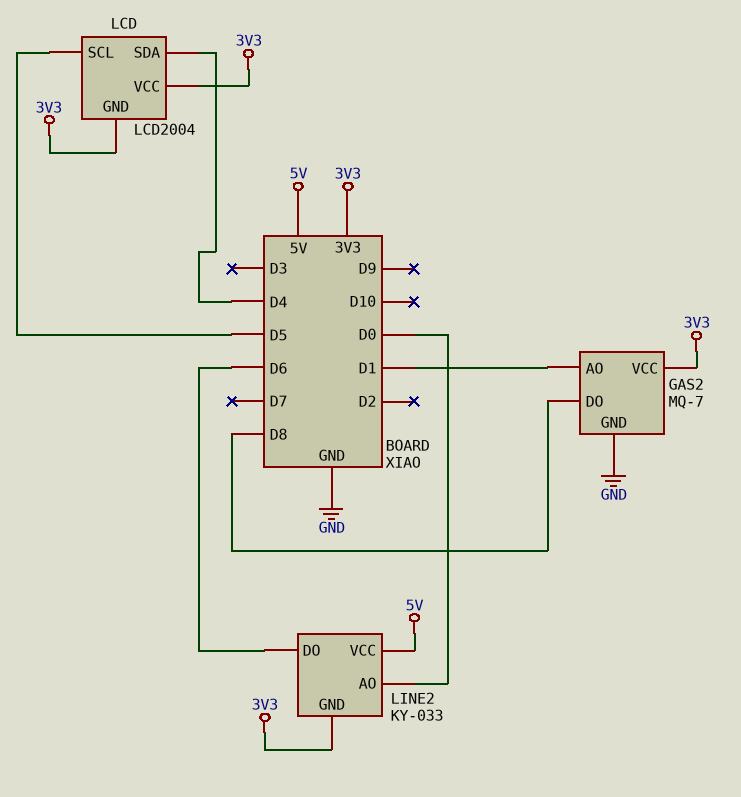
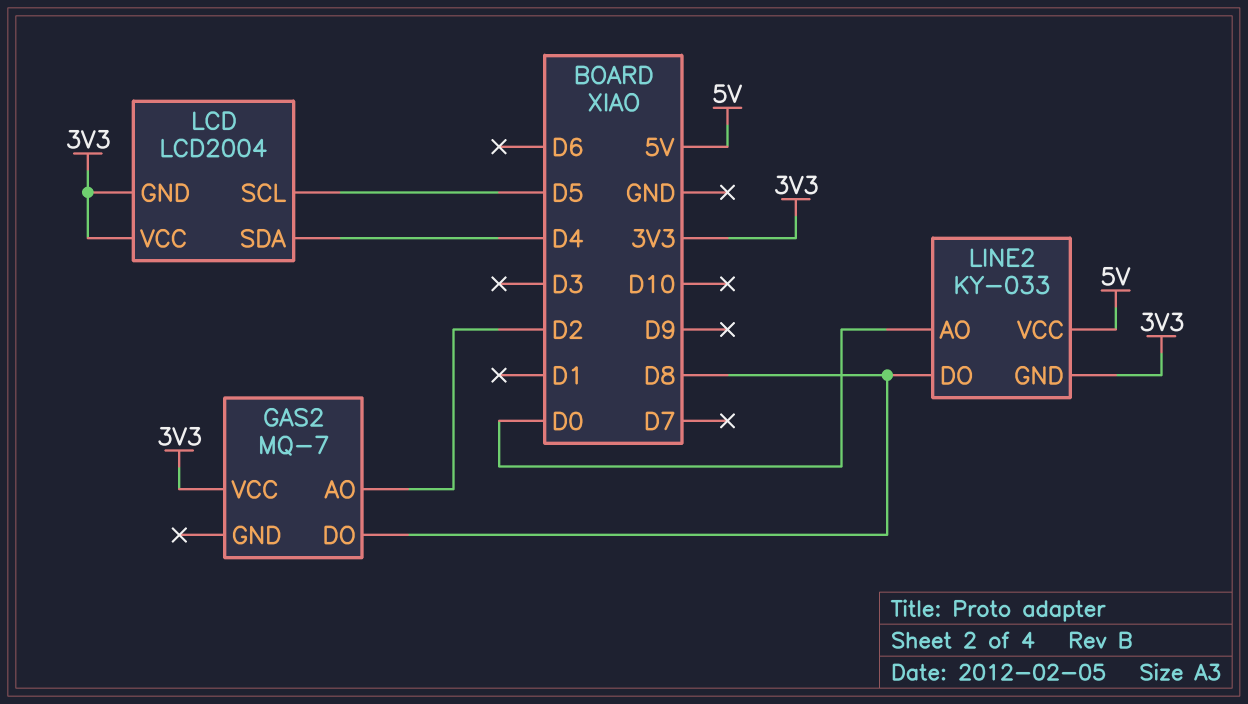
GAS2 pin AO: D1 -> D2
GAS2 pin GND: GND -> none
LINE2 pin DO: D6 -> D8

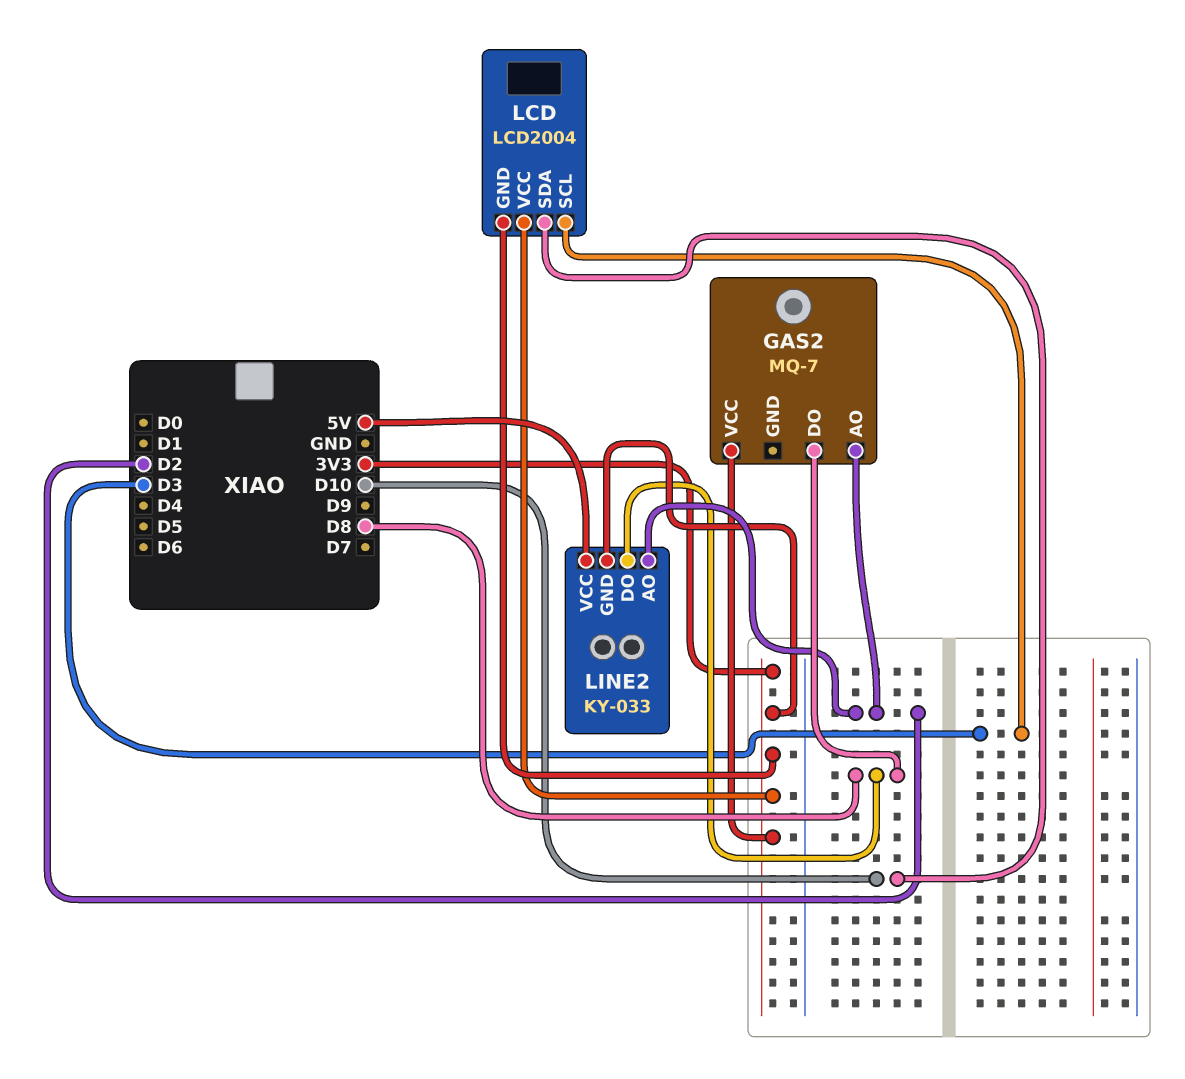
LCD pin SCL: D5 -> D3
LCD pin SDA: D4 -> D10
LINE2 pin AO: D0 -> D2

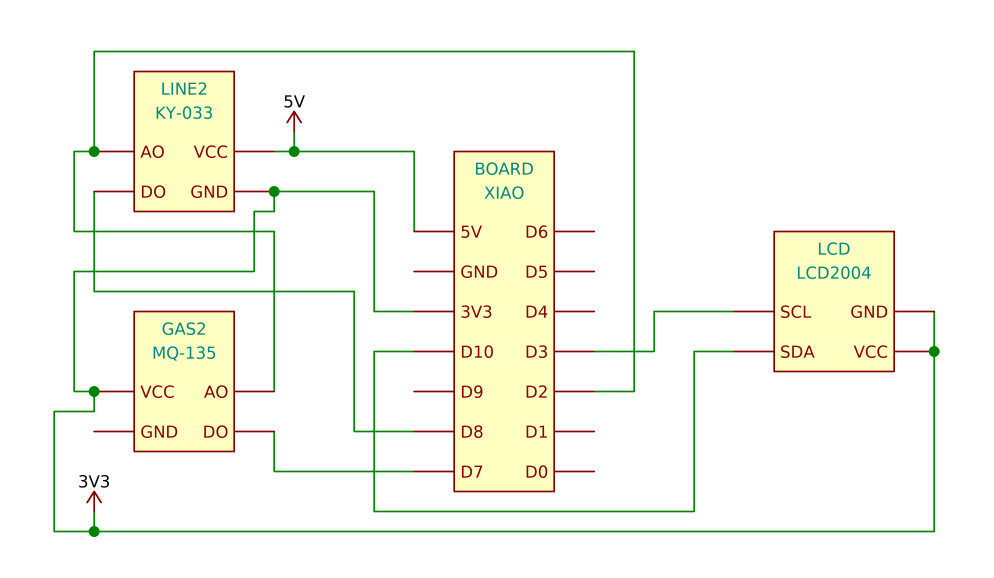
GAS2: MQ-7 -> MQ-135
GAS2 pin DO: D8 -> D7

